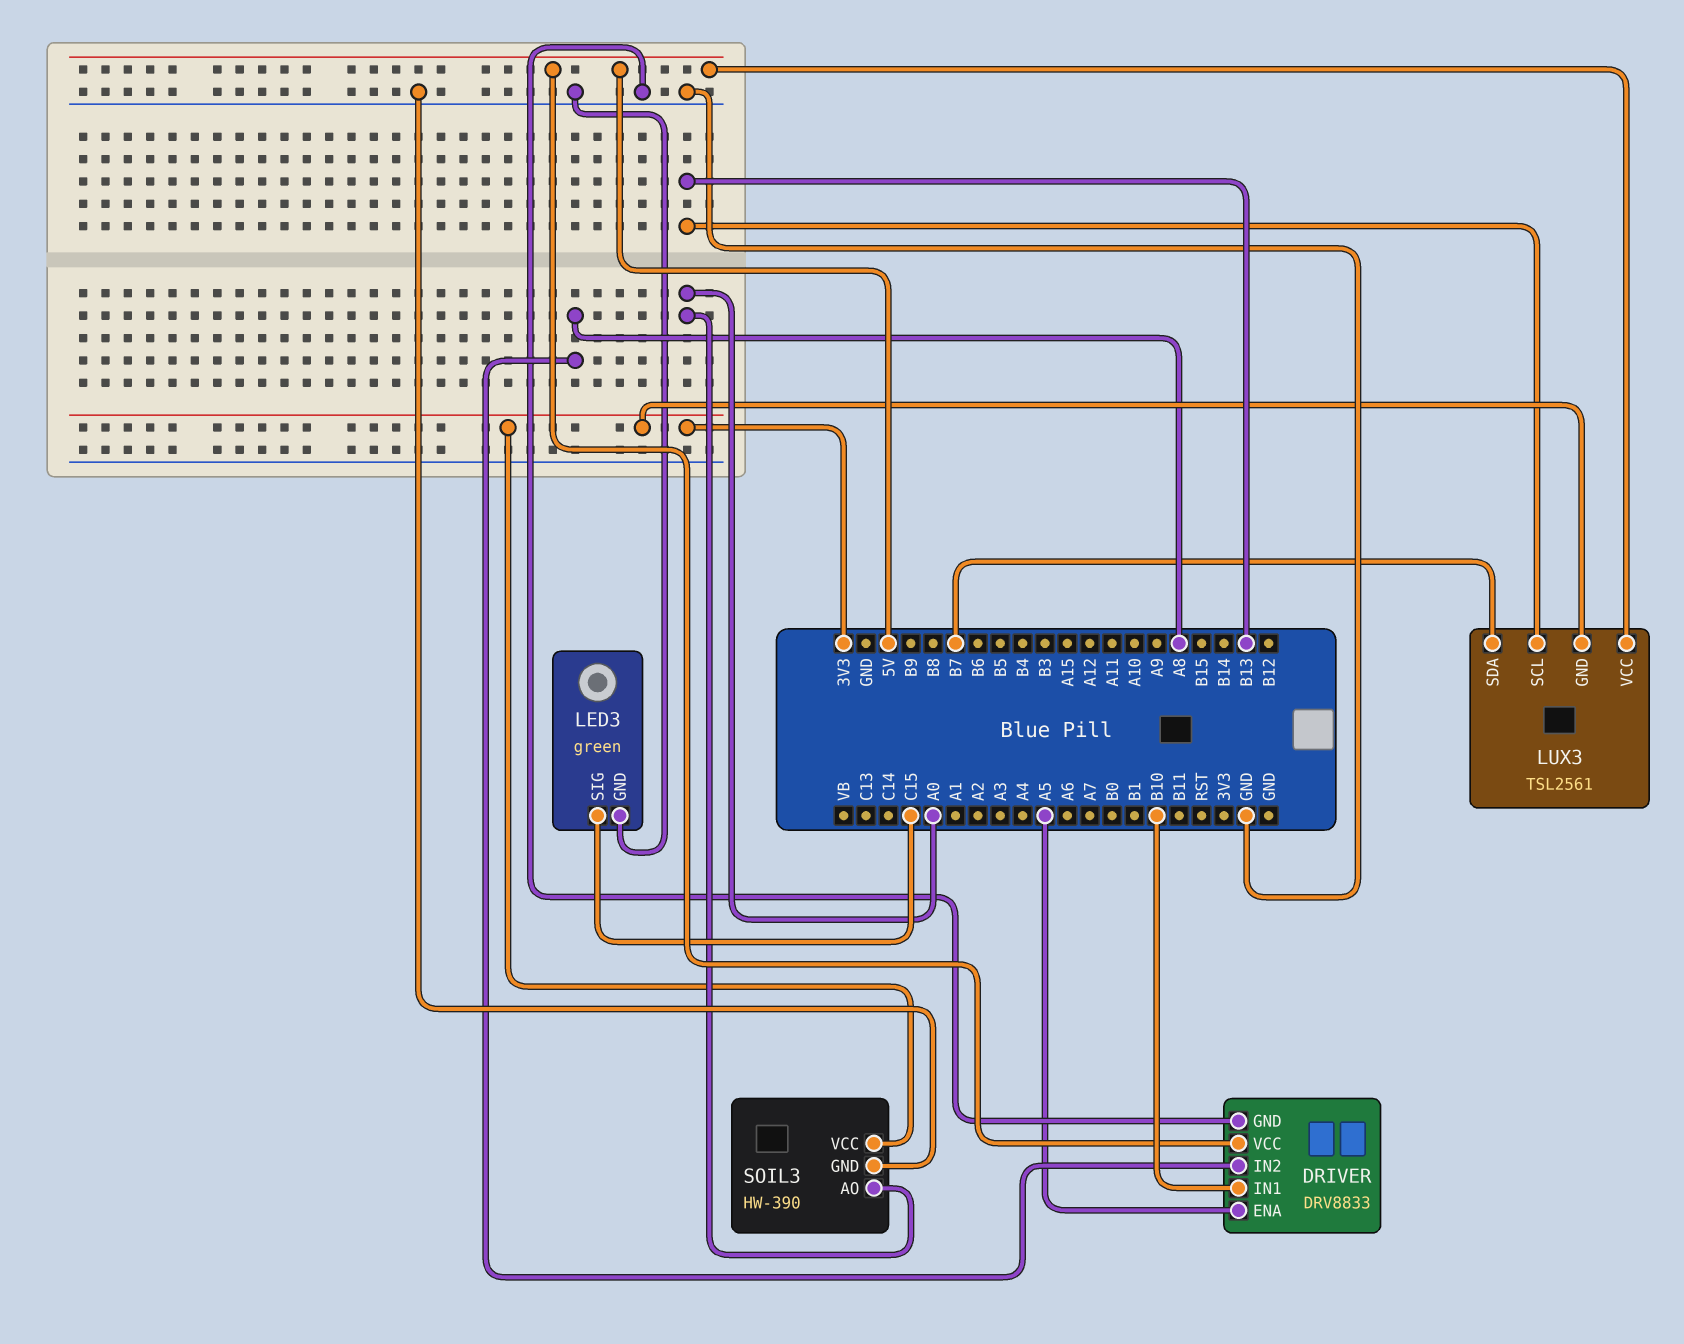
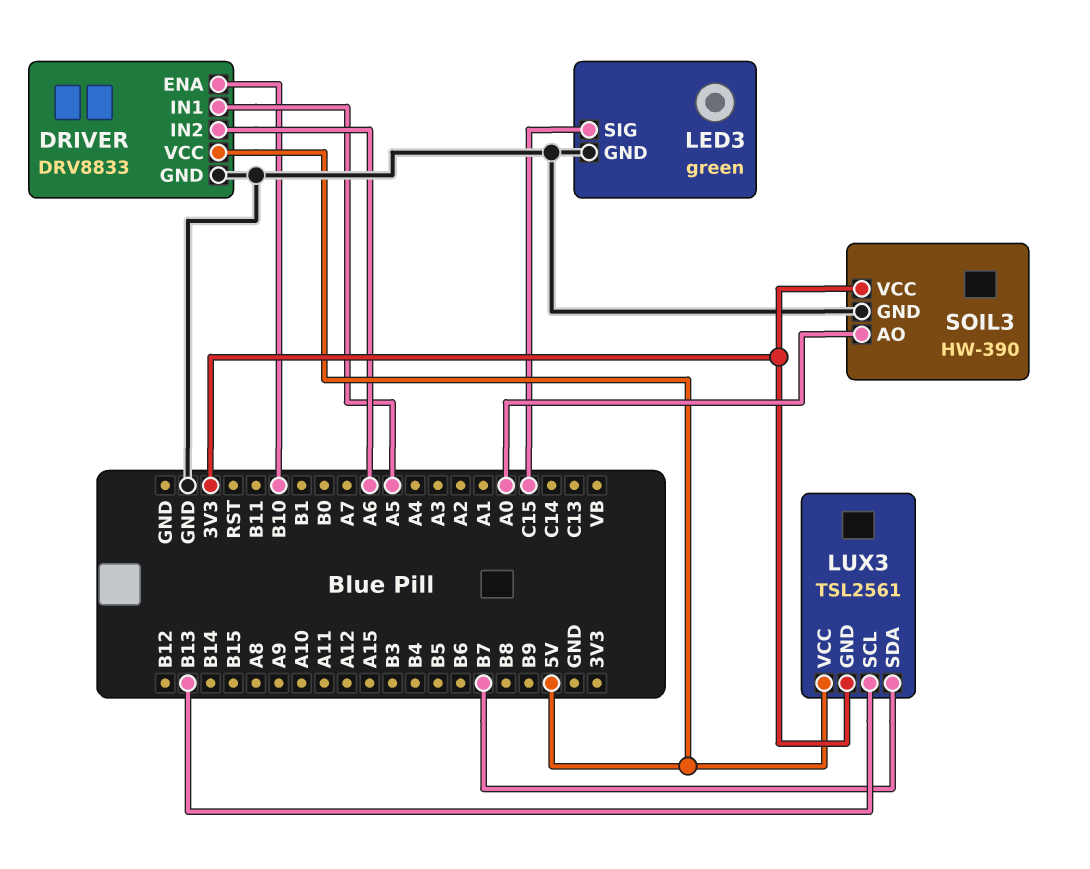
DRIVER pin ENA: A5 -> B10
DRIVER pin IN1: B10 -> A5
DRIVER pin IN2: A8 -> A6

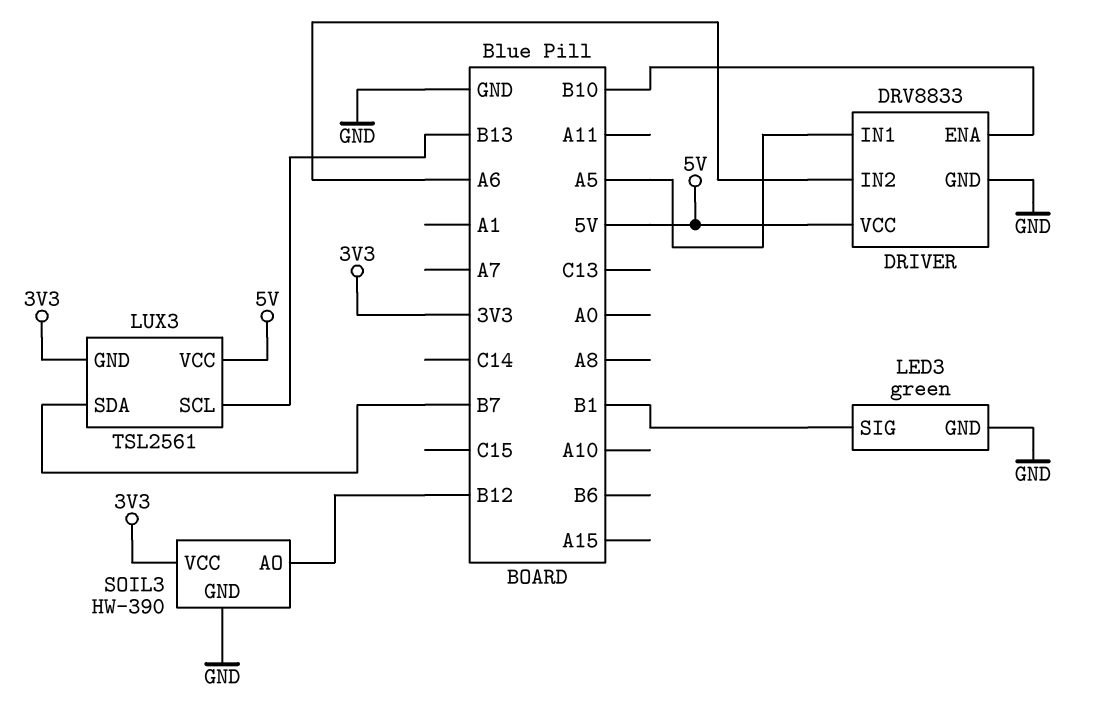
LED3 pin SIG: C15 -> B1
SOIL3 pin AO: A0 -> B12

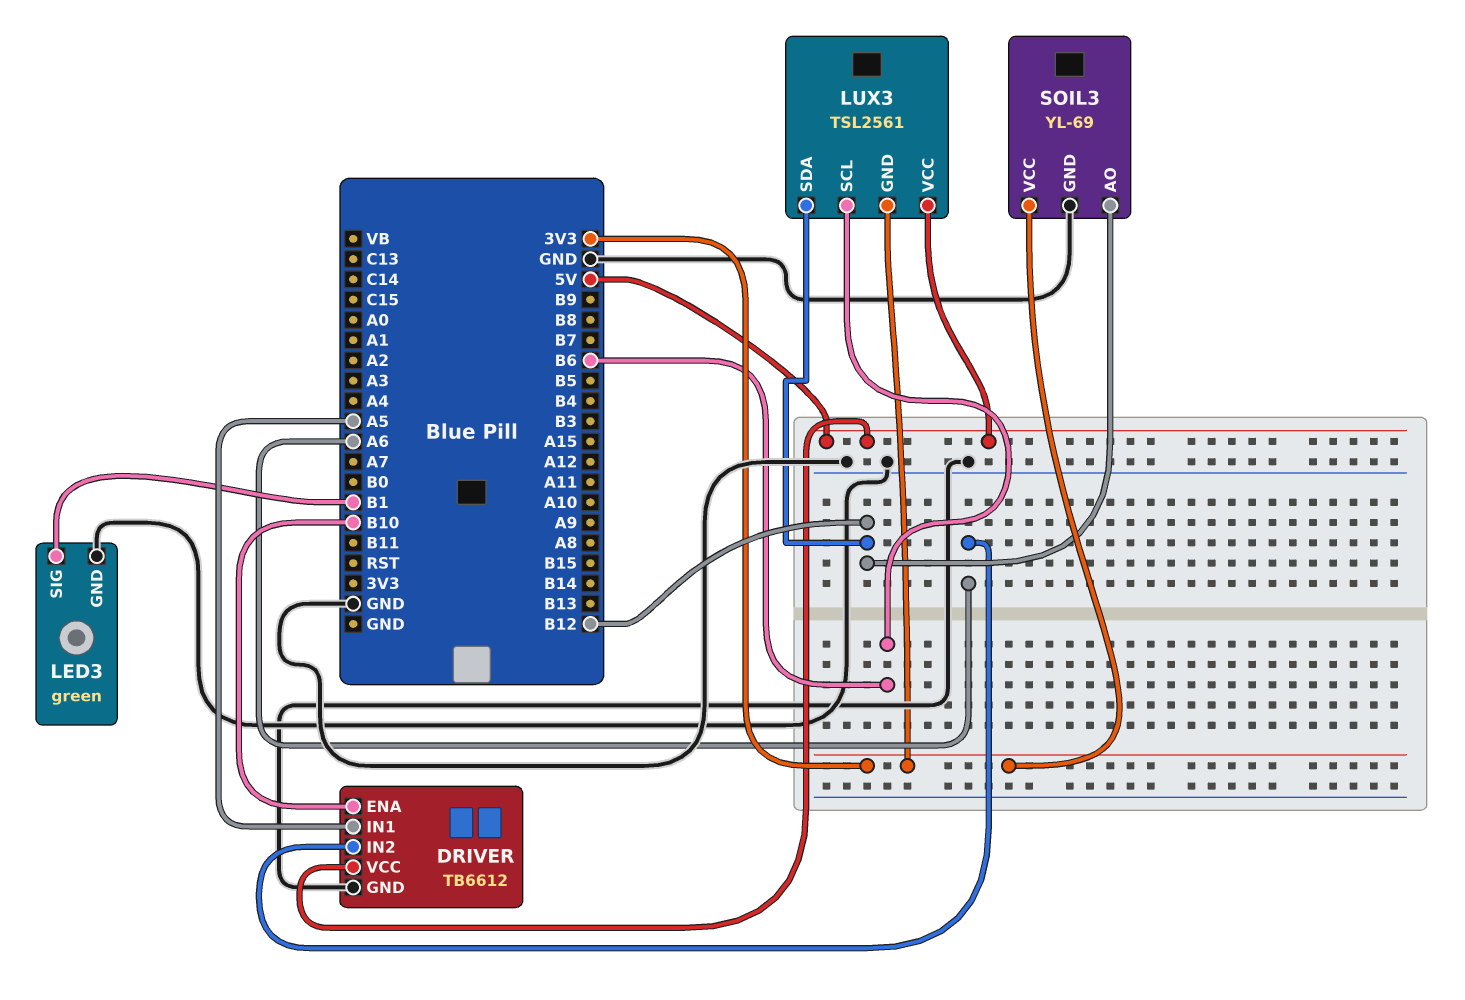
DRIVER: DRV8833 -> TB6612
LUX3 pin SCL: B13 -> B6
LUX3 pin SDA: B7 -> B12
SOIL3: HW-390 -> YL-69

